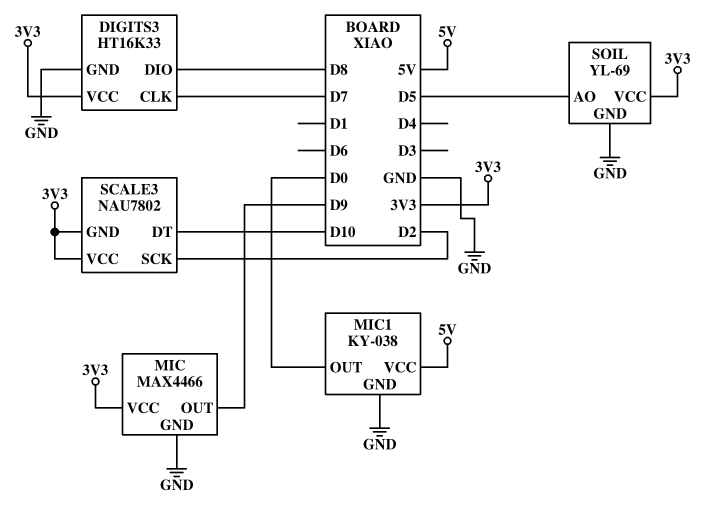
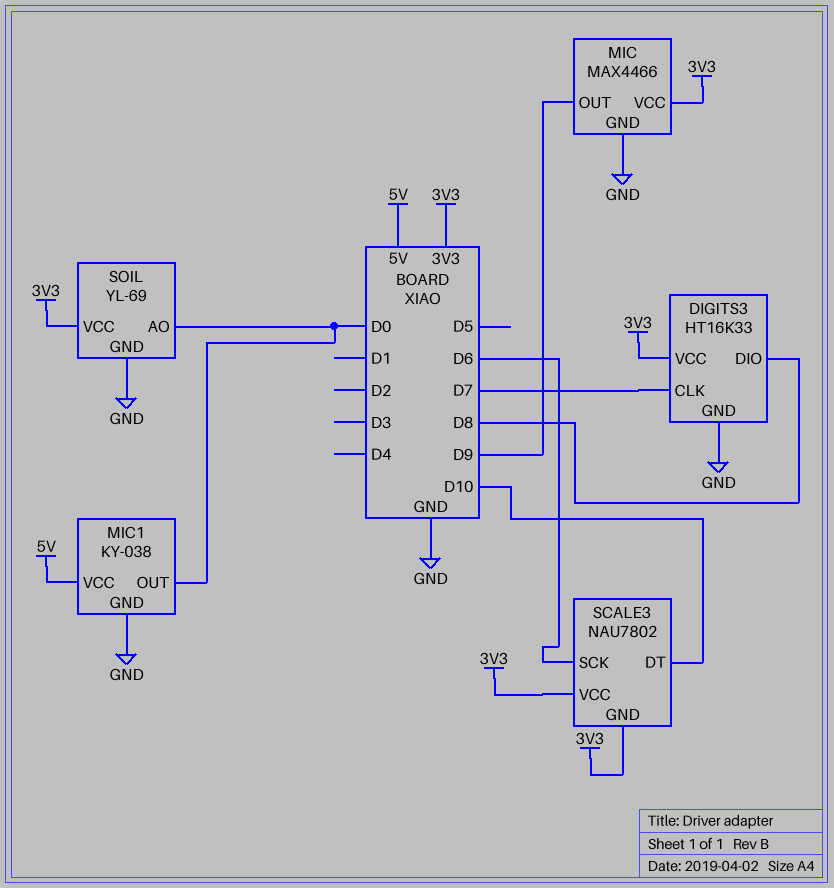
SCALE3 pin SCK: D2 -> D6
SOIL pin AO: D5 -> D0

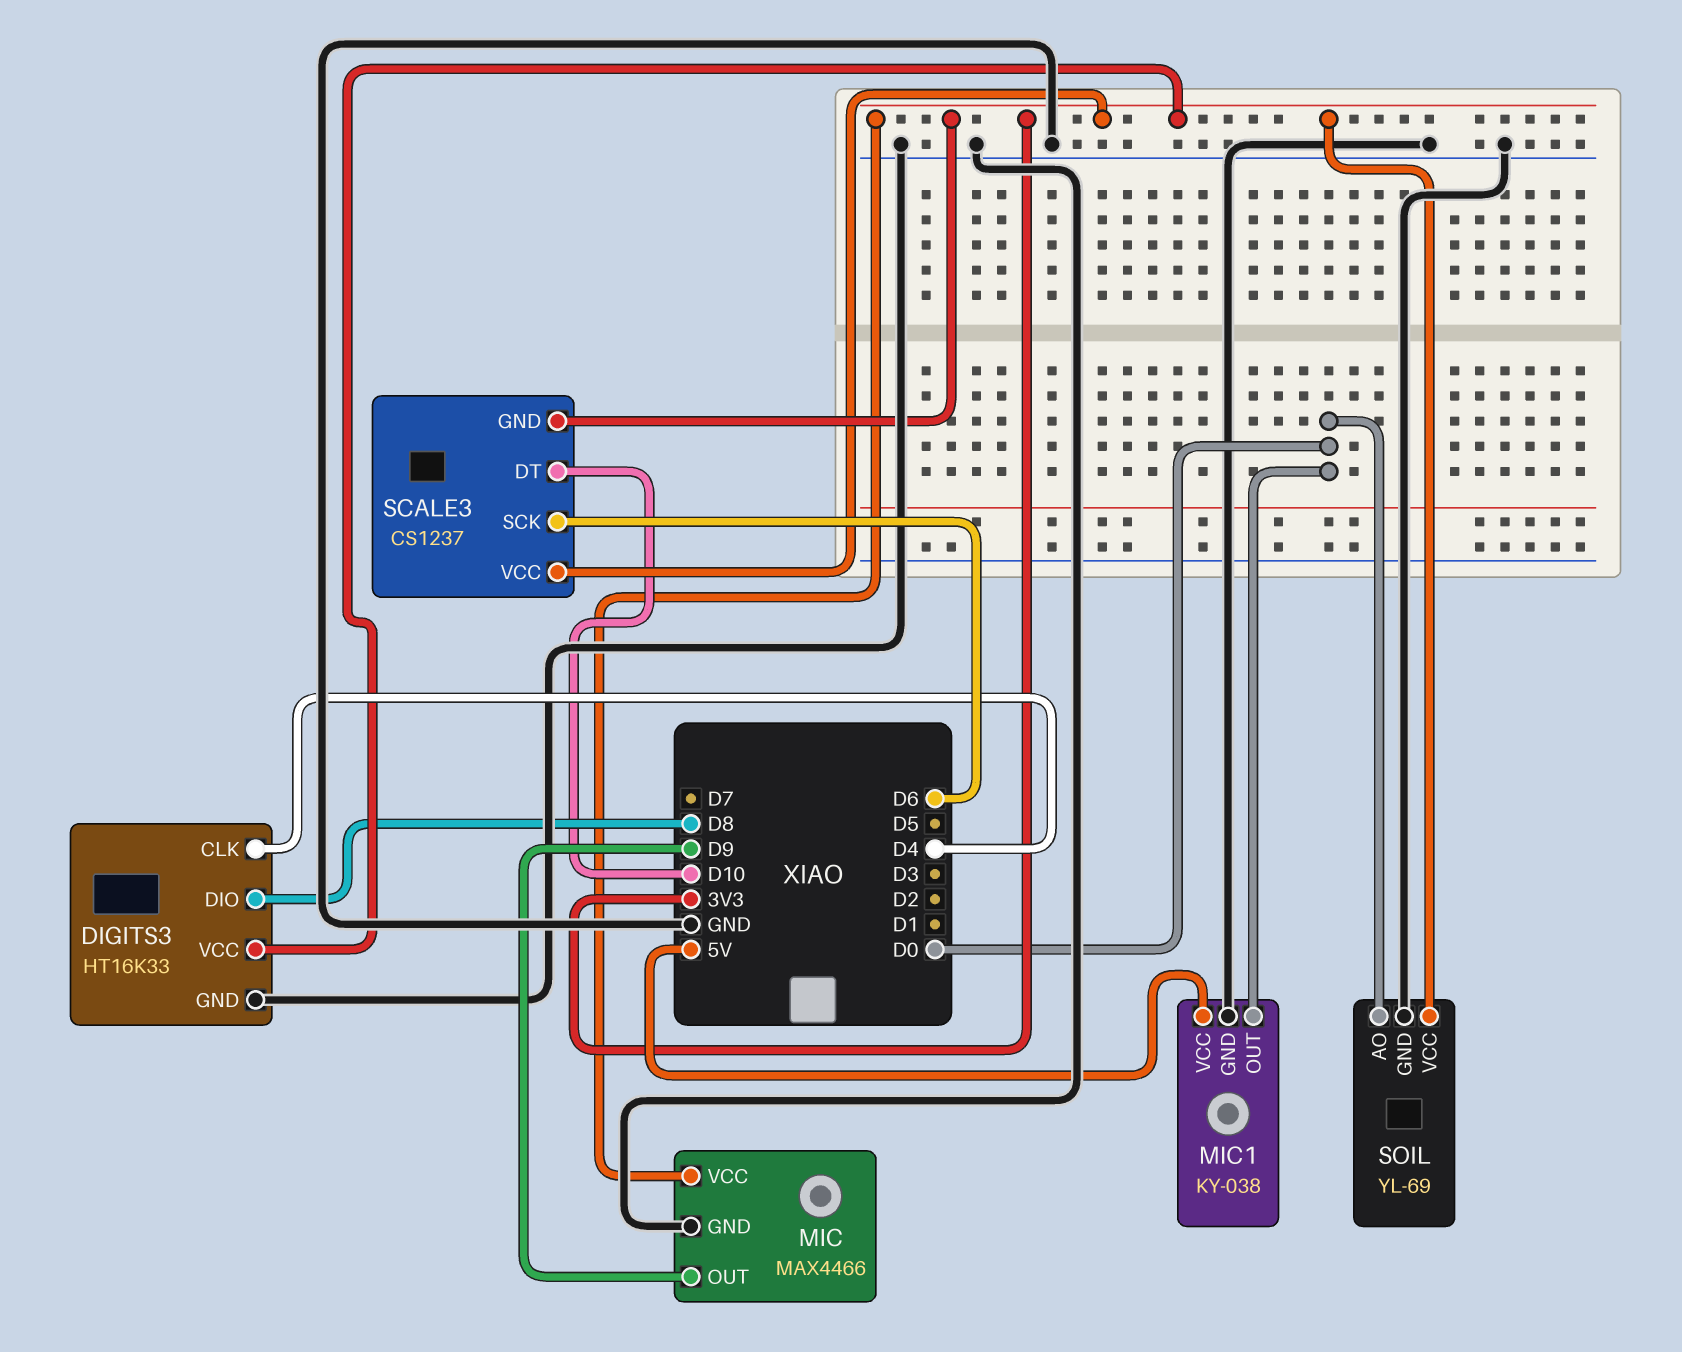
DIGITS3 pin CLK: D7 -> D4
SCALE3: NAU7802 -> CS1237

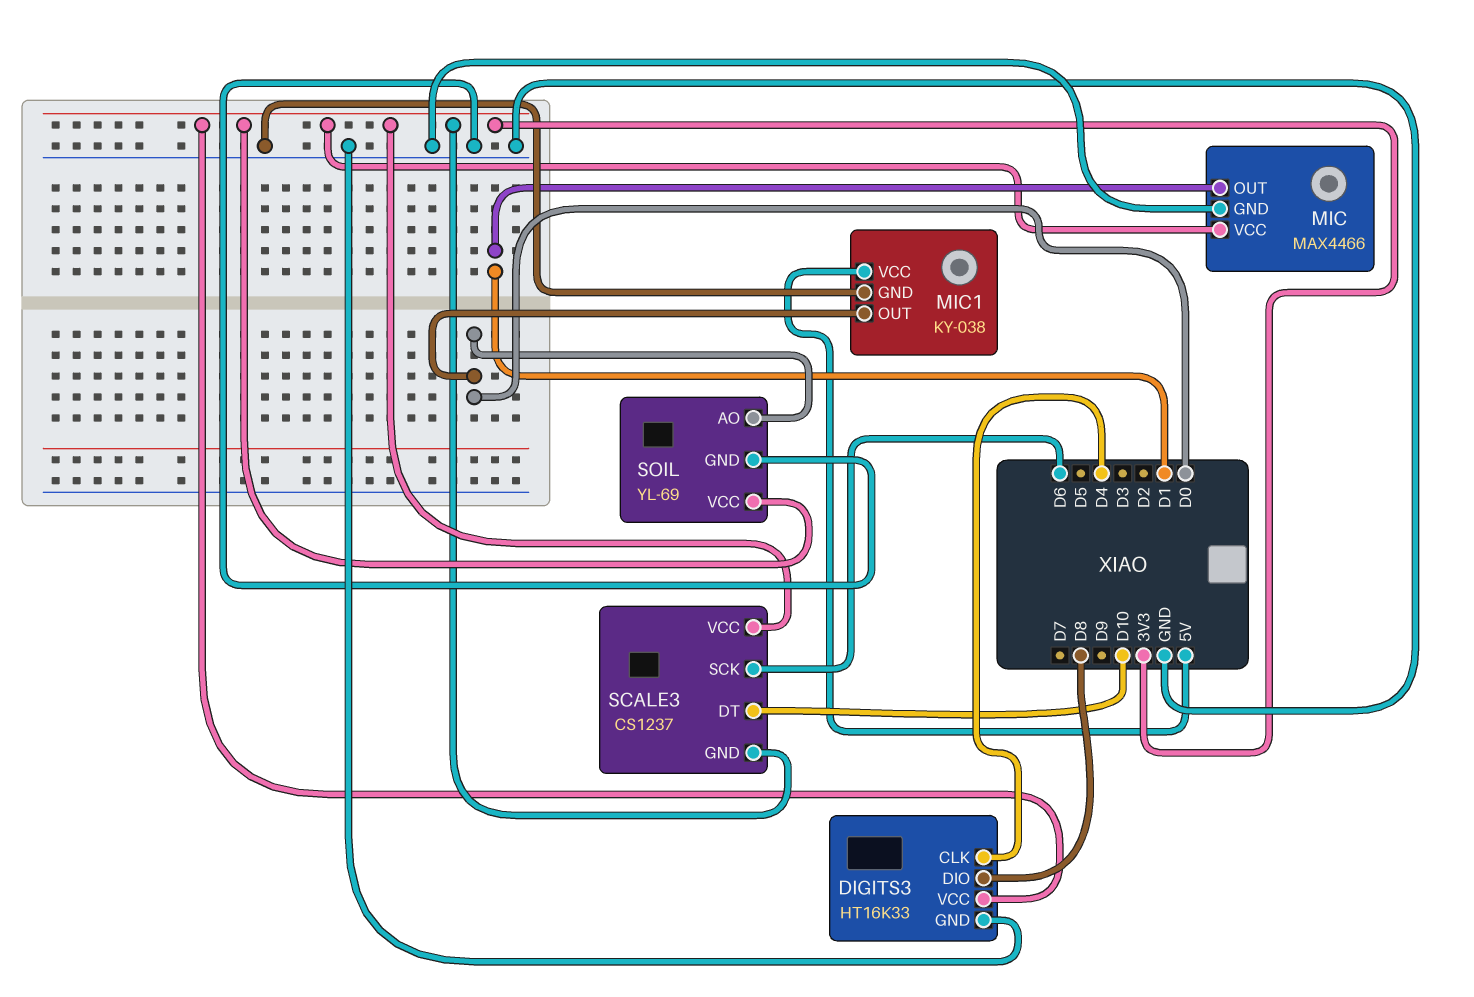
MIC pin OUT: D9 -> D1

